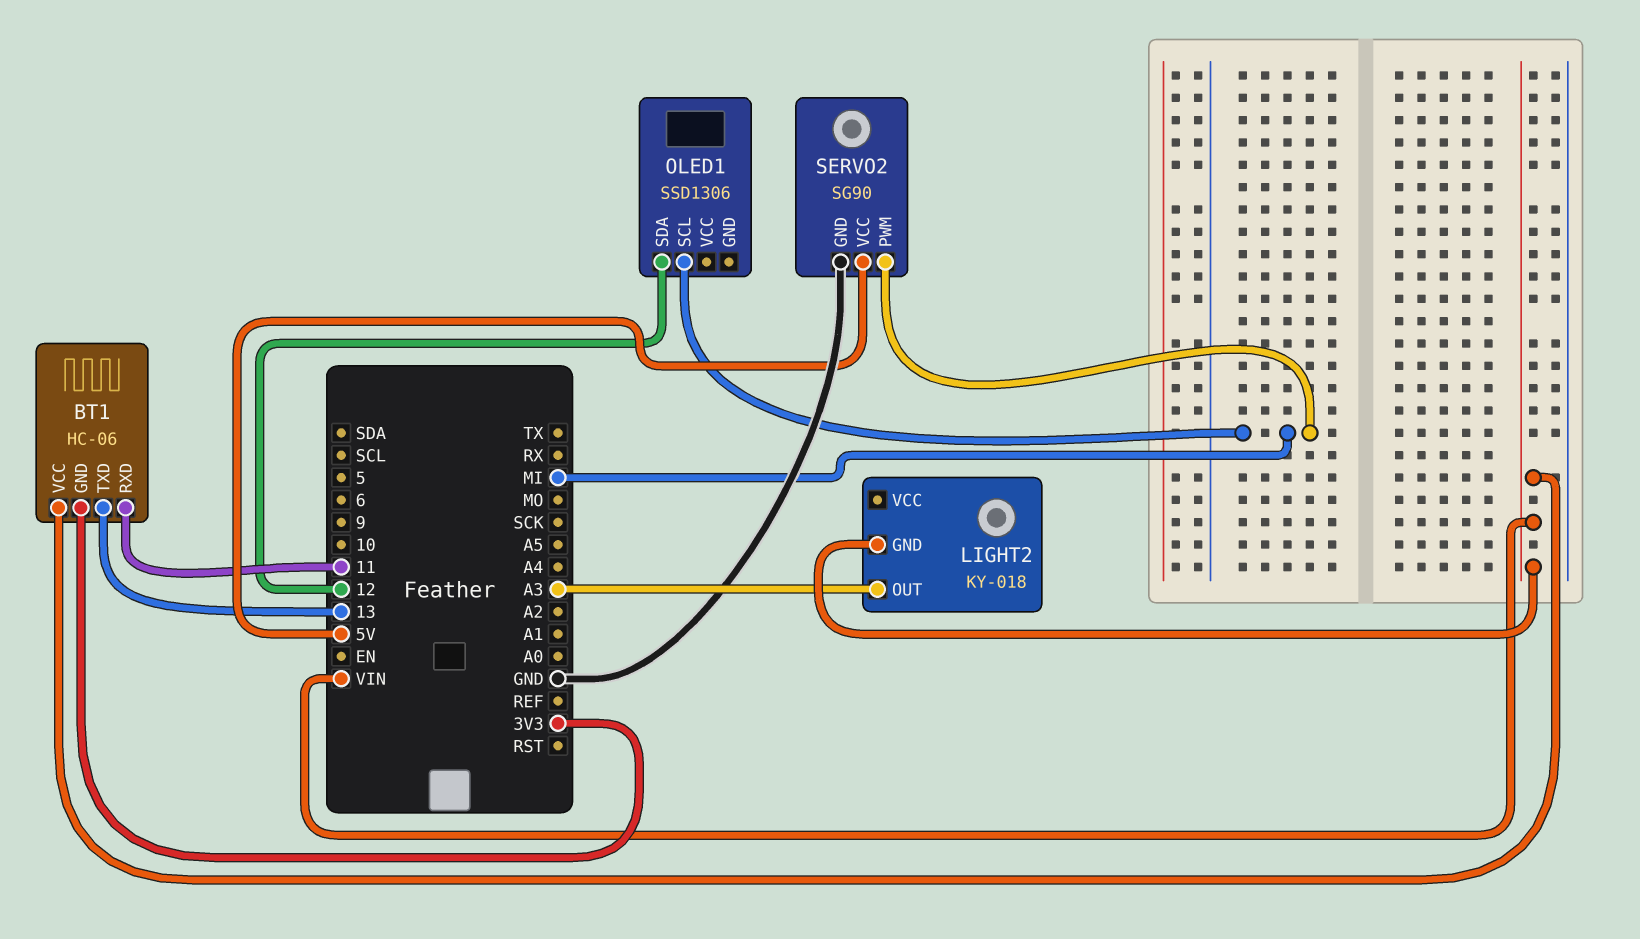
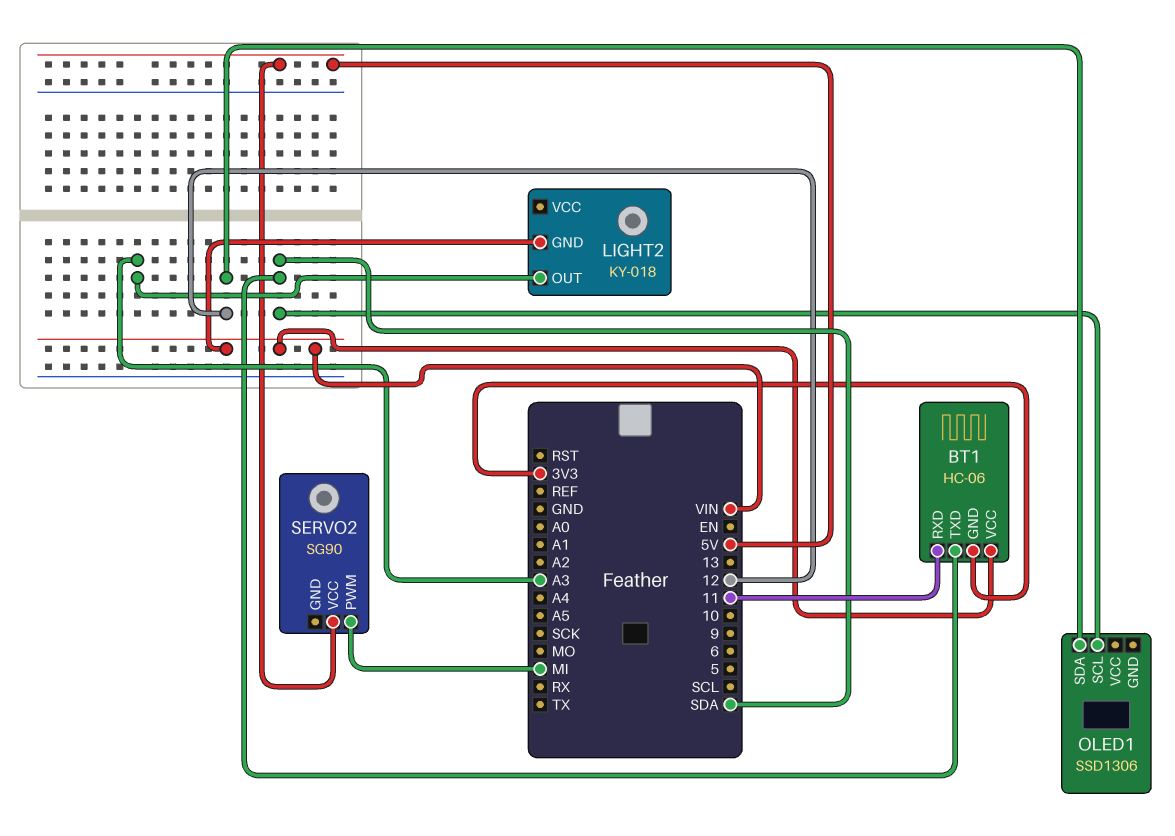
BT1 pin TXD: 13 -> SDA
OLED1 pin SCL: MI -> SDA
SERVO2 pin GND: GND -> none

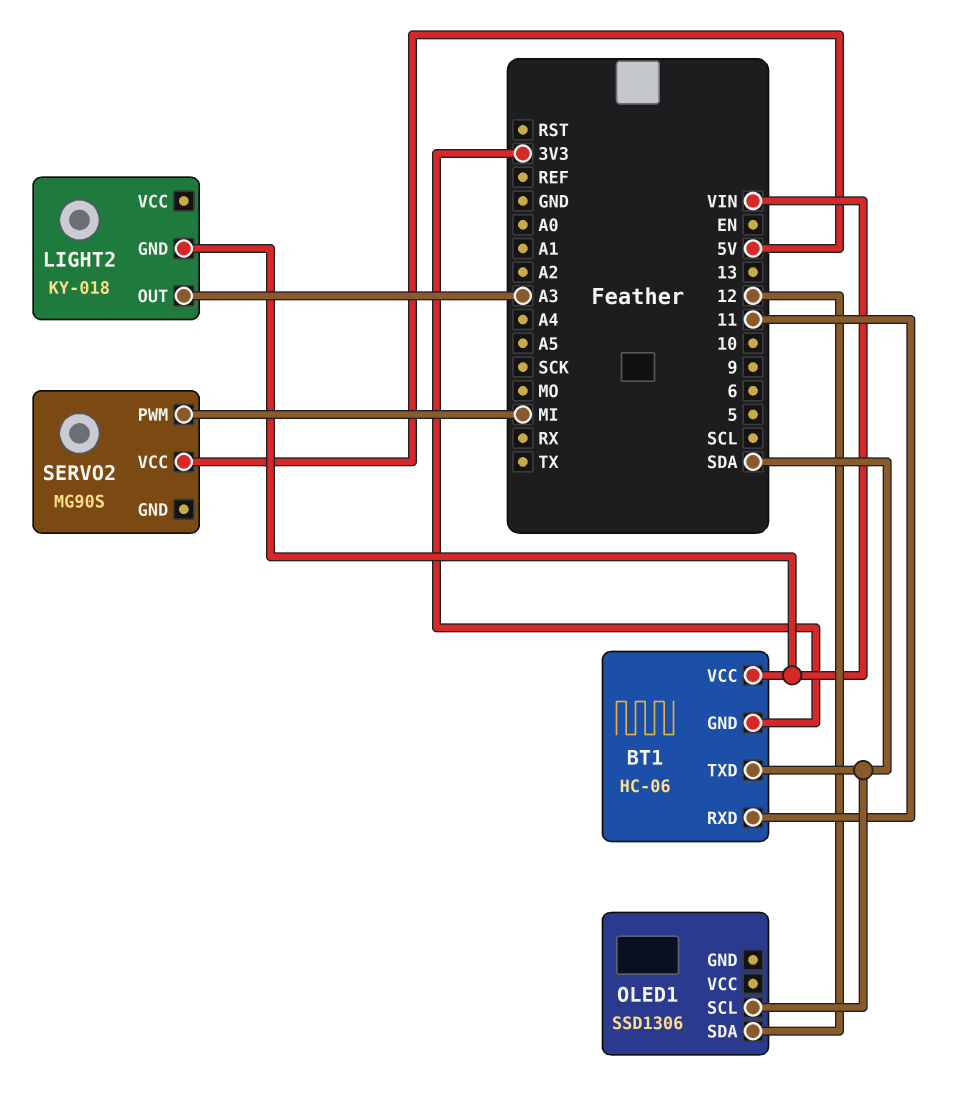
SERVO2: SG90 -> MG90S

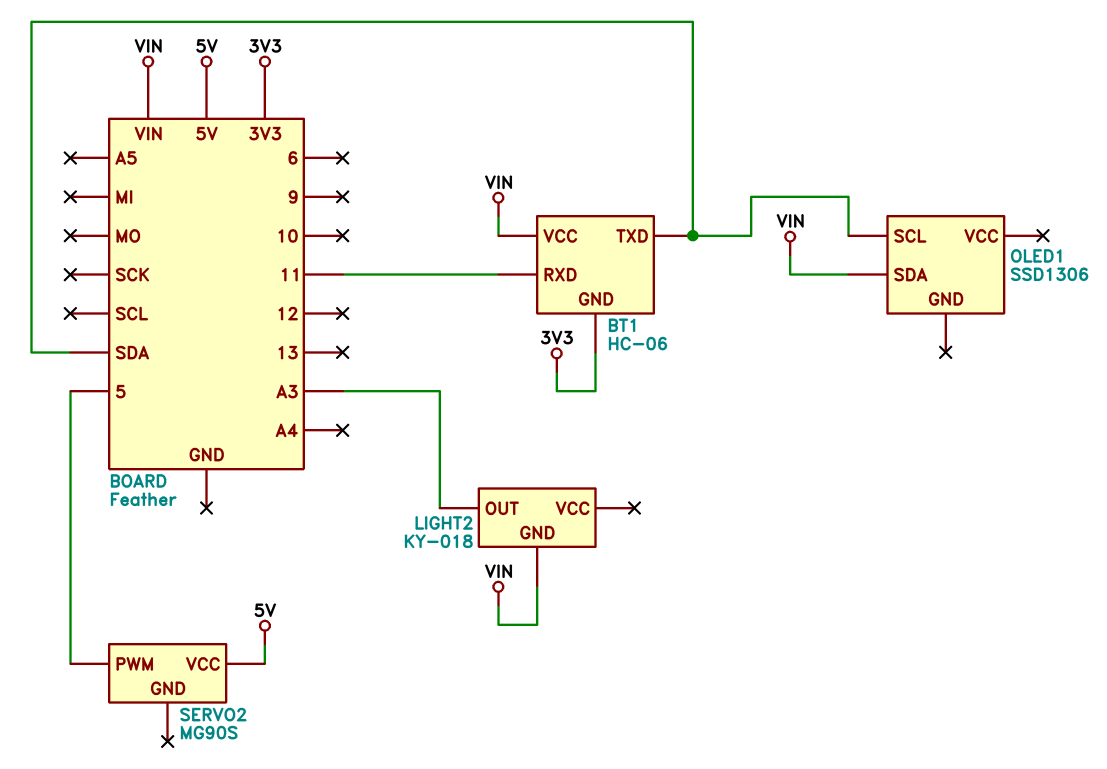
OLED1 pin SDA: 12 -> VIN
SERVO2 pin PWM: MI -> 5

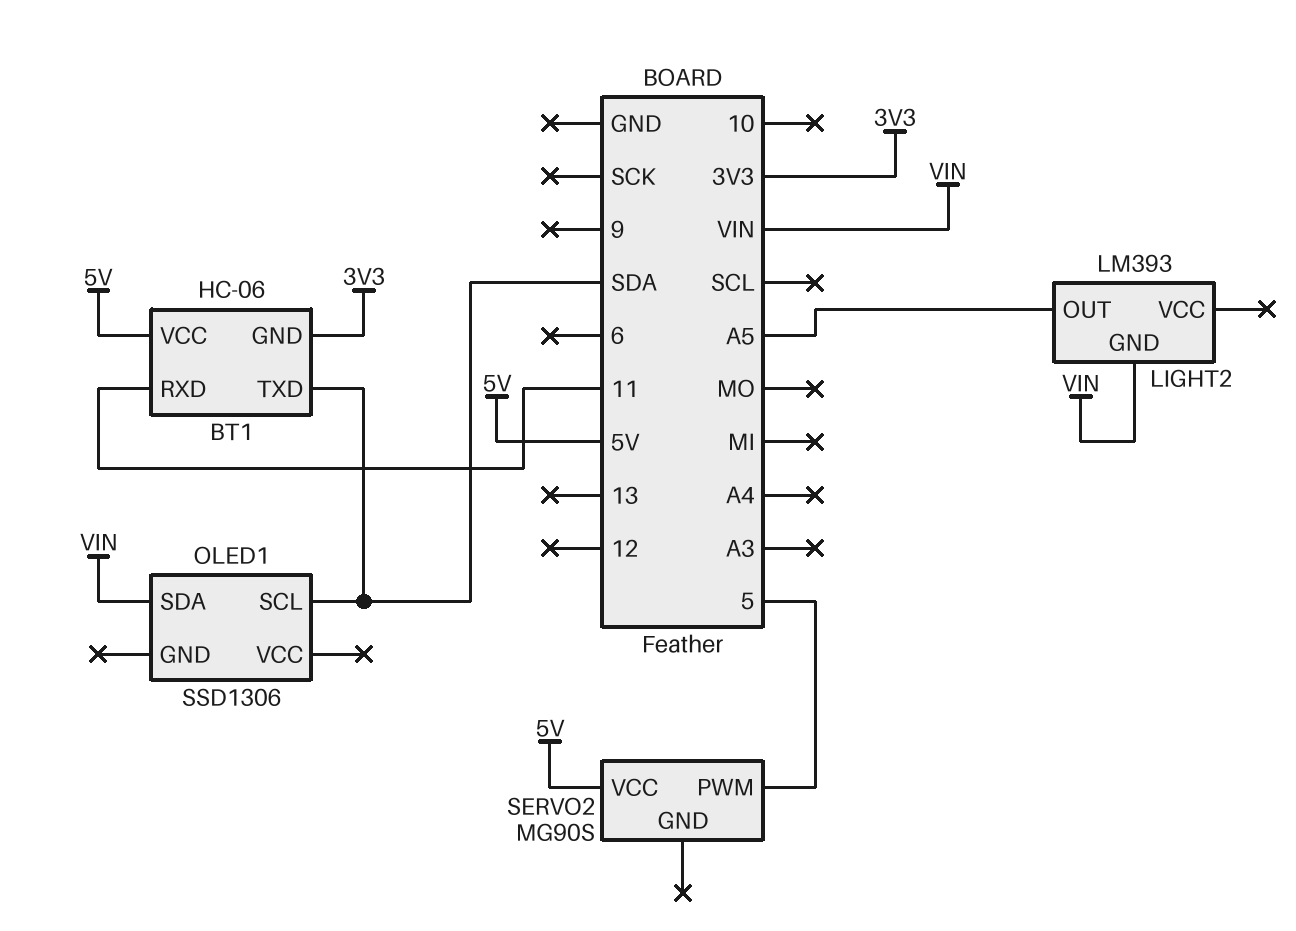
BT1 pin VCC: VIN -> 5V
LIGHT2: KY-018 -> LM393
LIGHT2 pin OUT: A3 -> A5

